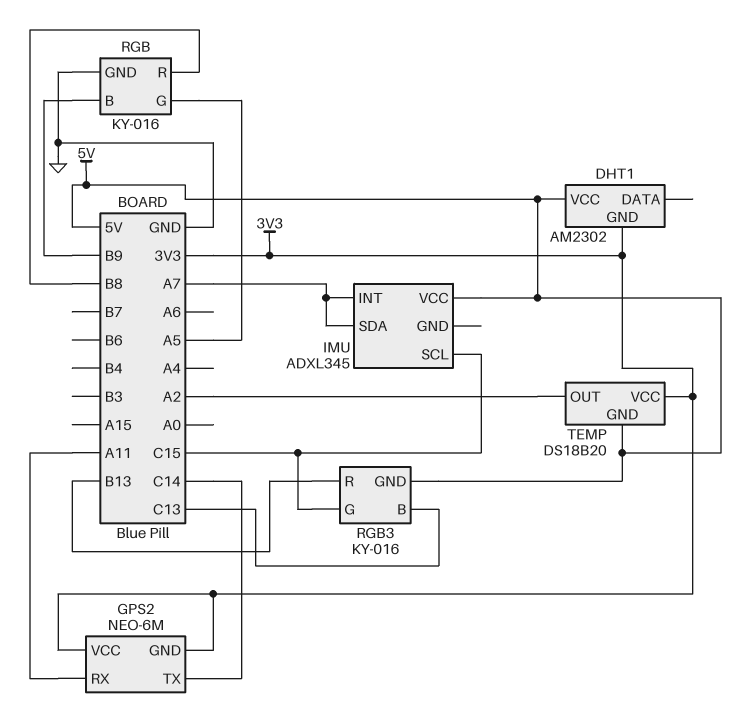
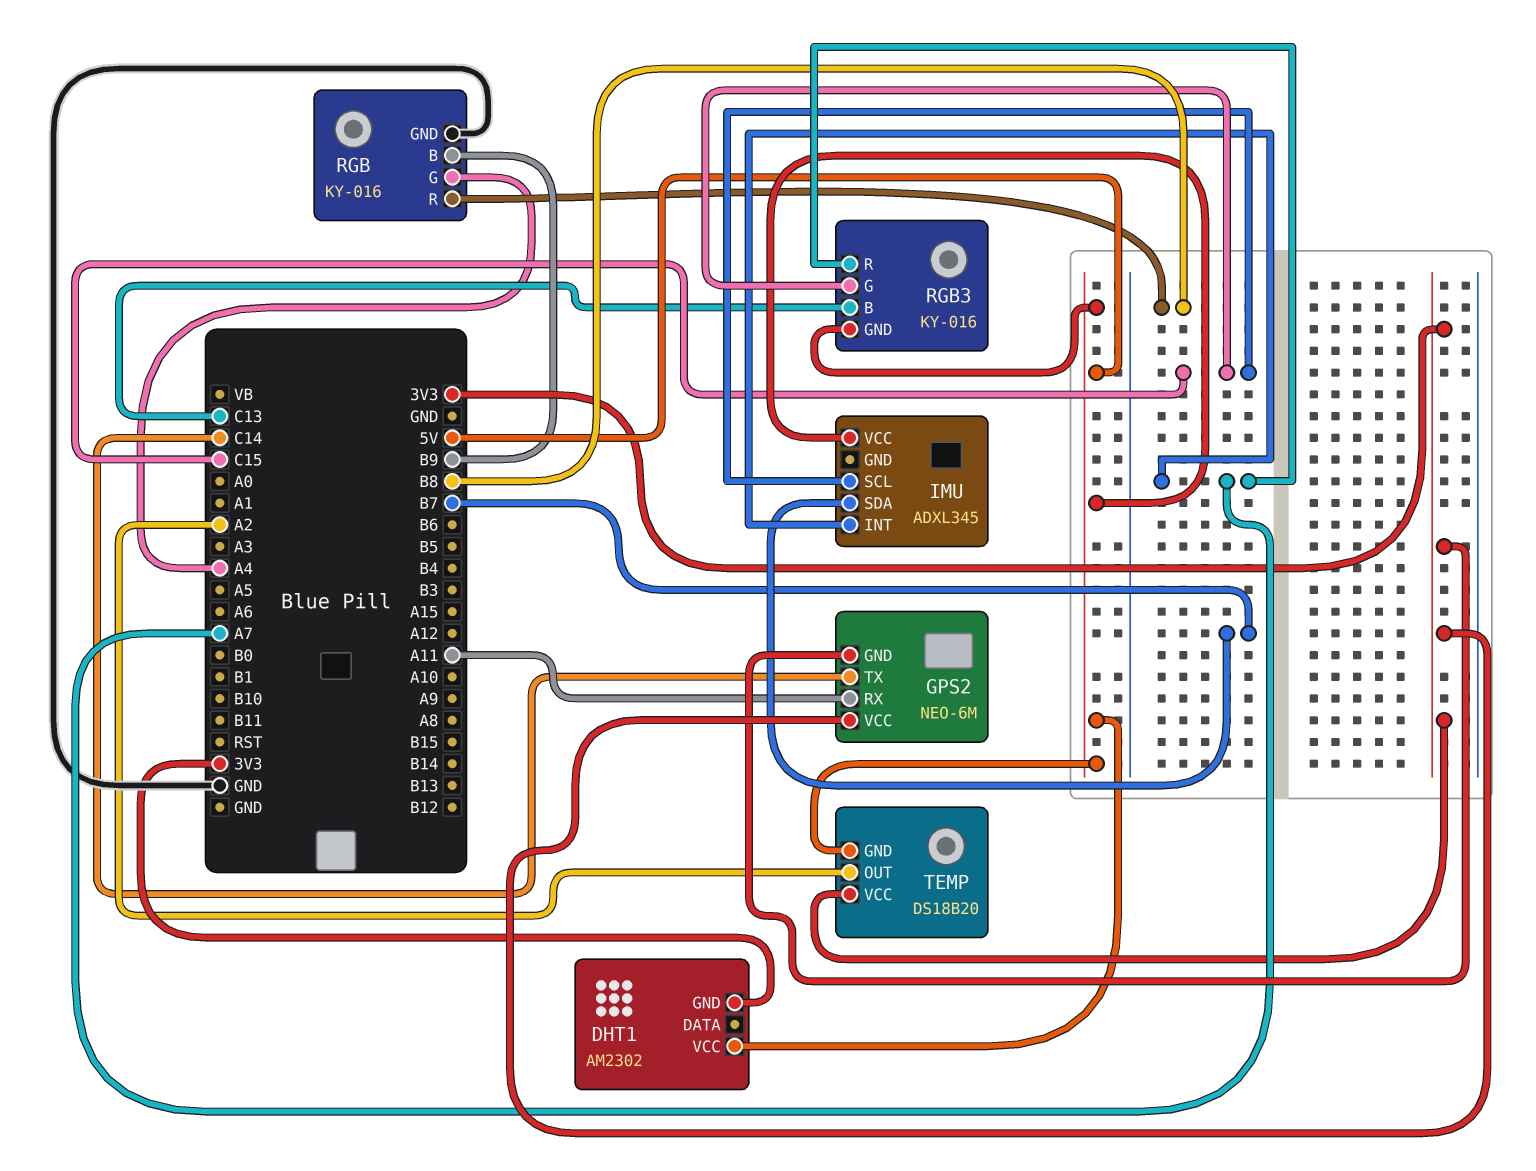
IMU pin SDA: A7 -> B7
RGB pin G: A5 -> A4
RGB3 pin R: B13 -> A7

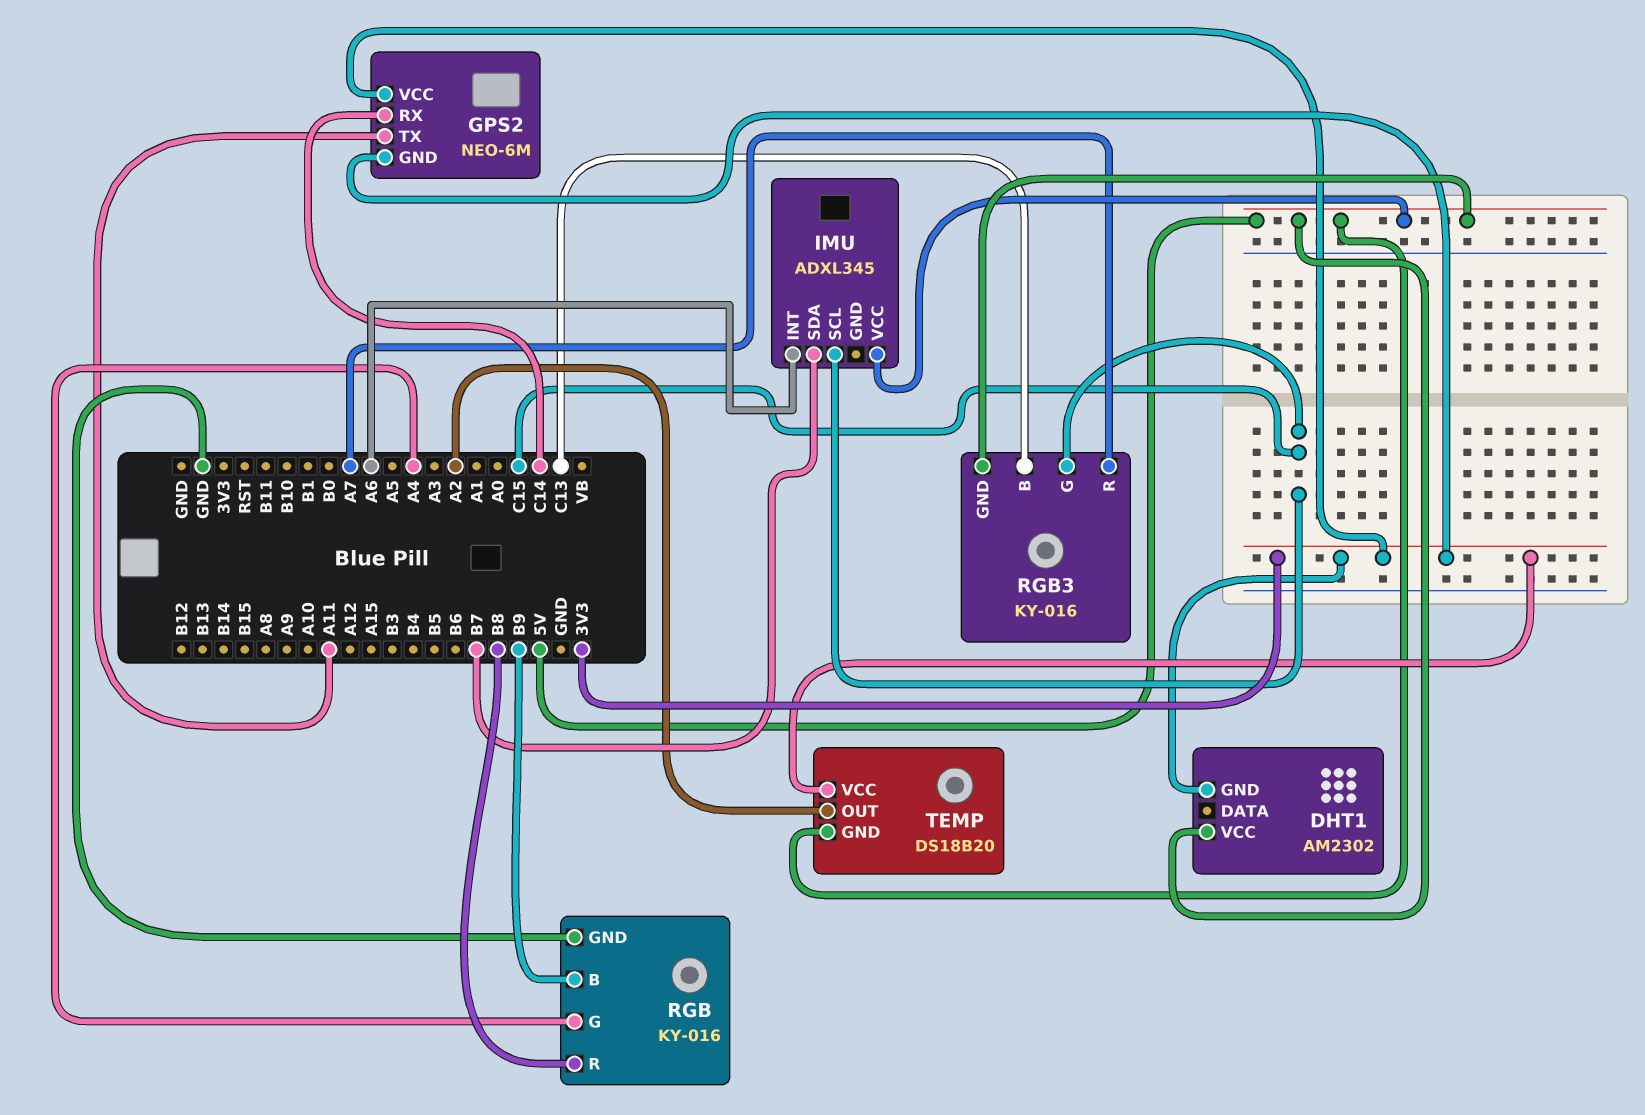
GPS2 pin RX: A11 -> C14
GPS2 pin TX: C14 -> A11
IMU pin INT: A7 -> A6

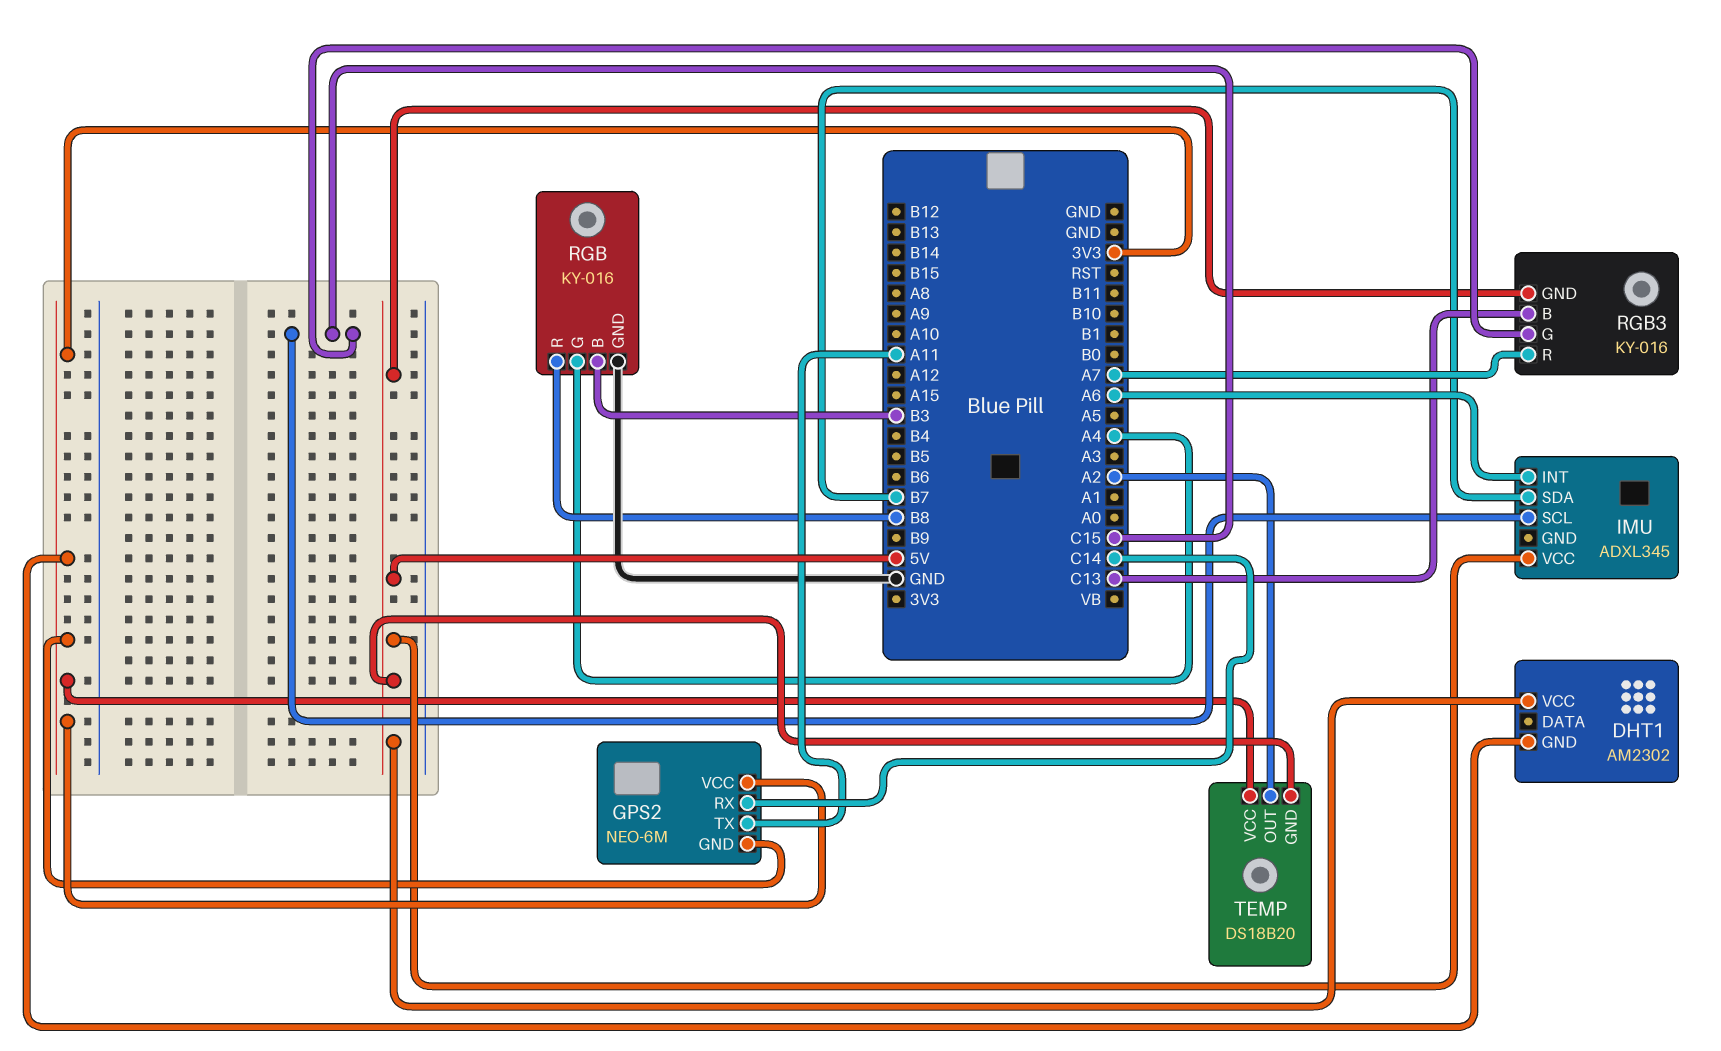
RGB pin B: B9 -> B3

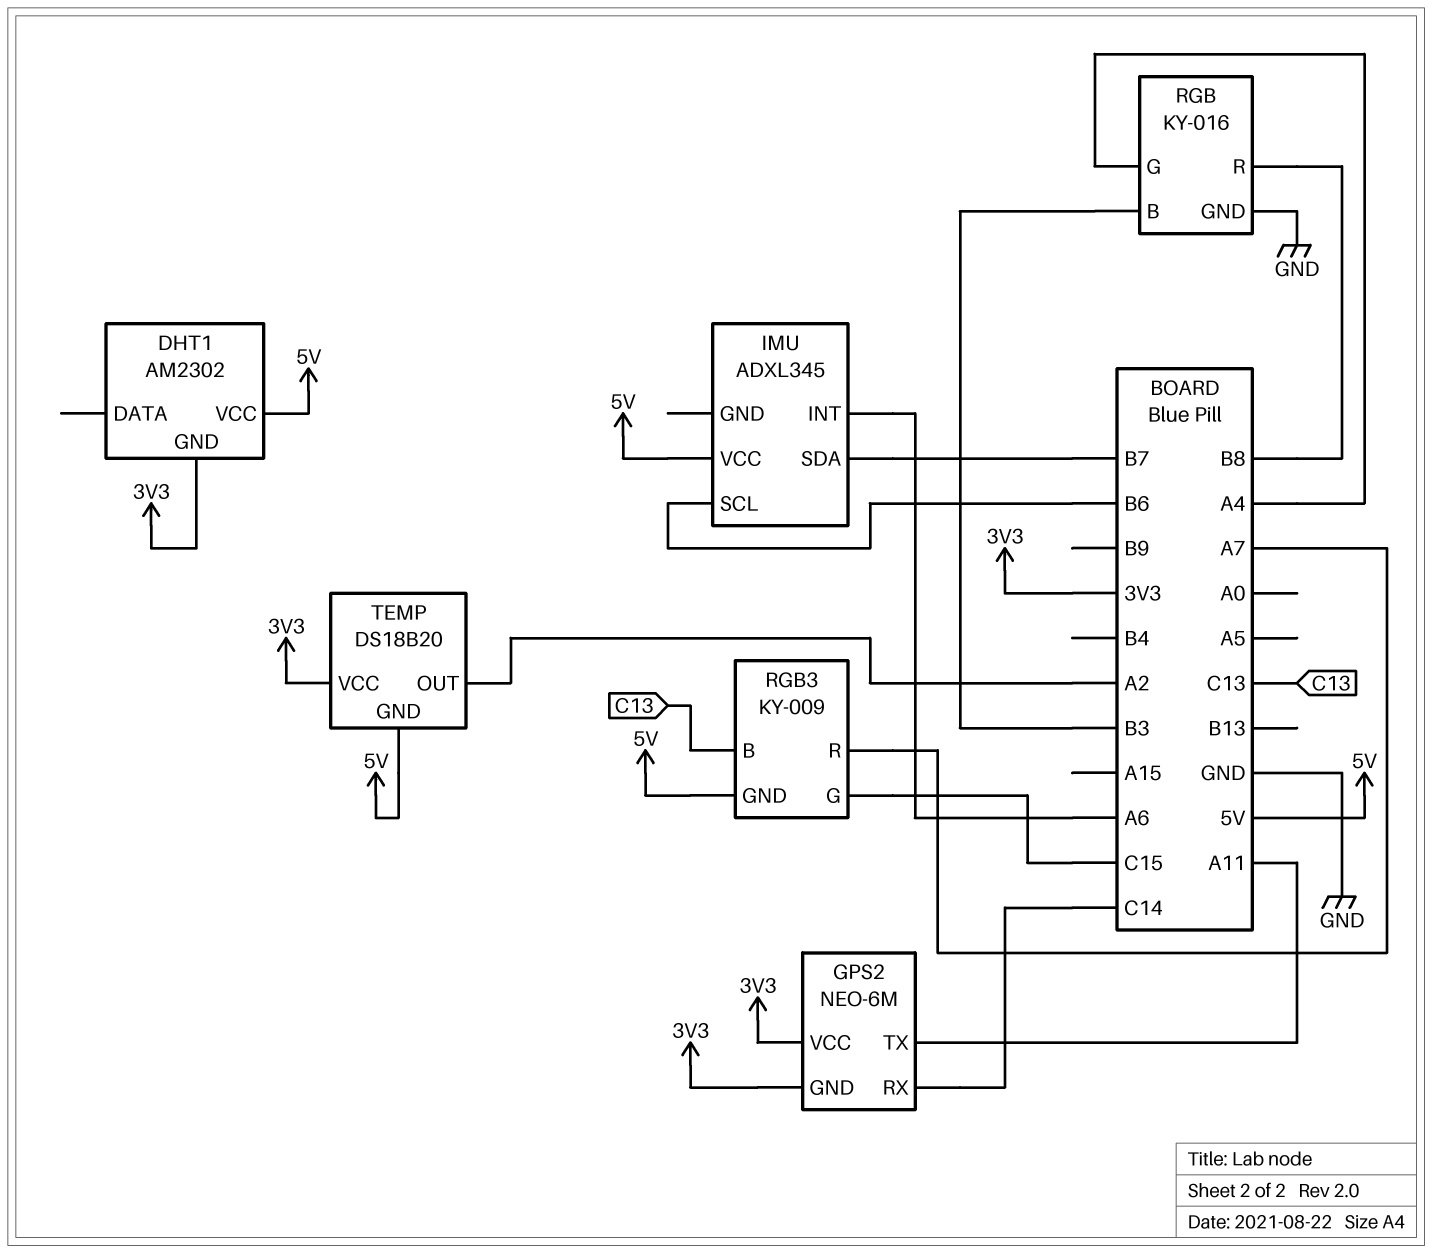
IMU pin SCL: C15 -> B6
RGB3: KY-016 -> KY-009

